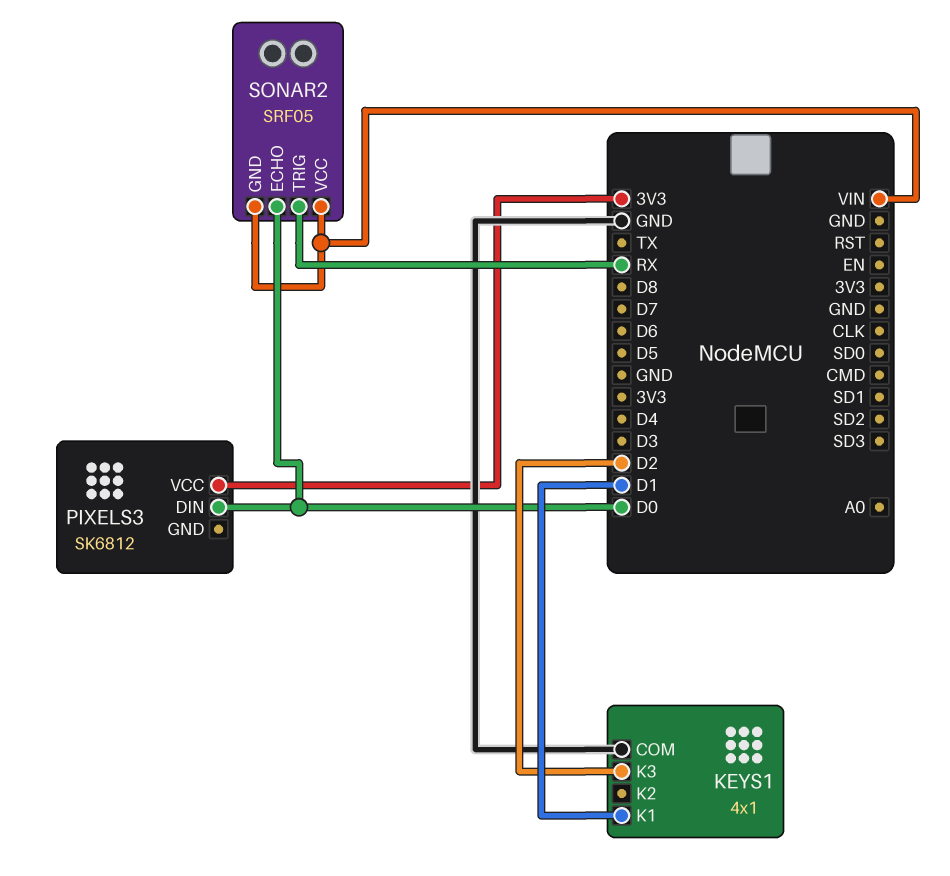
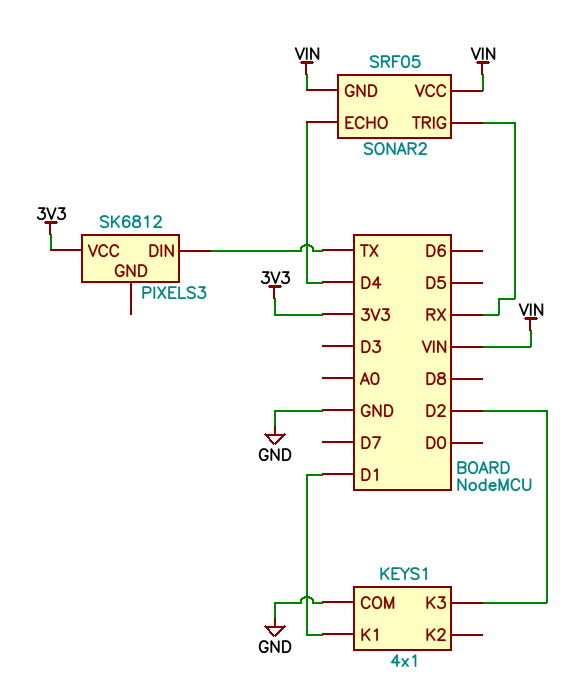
PIXELS3 pin DIN: D0 -> TX
SONAR2 pin ECHO: D0 -> D4

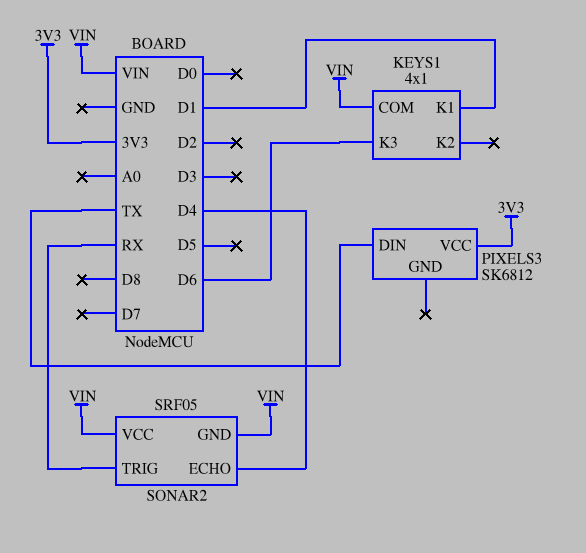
KEYS1 pin COM: GND -> VIN
KEYS1 pin K3: D2 -> D6

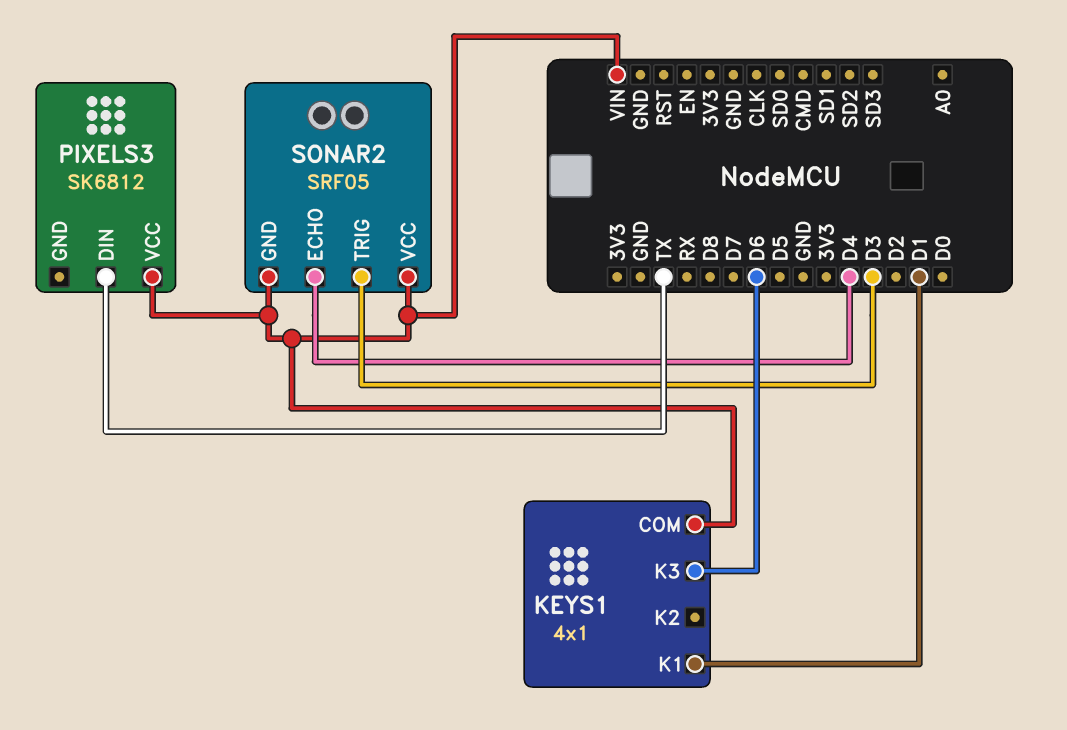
PIXELS3 pin VCC: 3V3 -> VIN
SONAR2 pin TRIG: RX -> D3

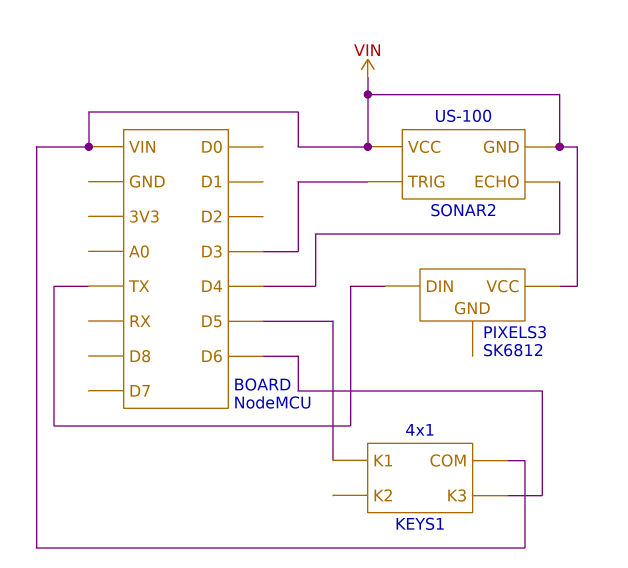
KEYS1 pin K1: D1 -> D5
SONAR2: SRF05 -> US-100

